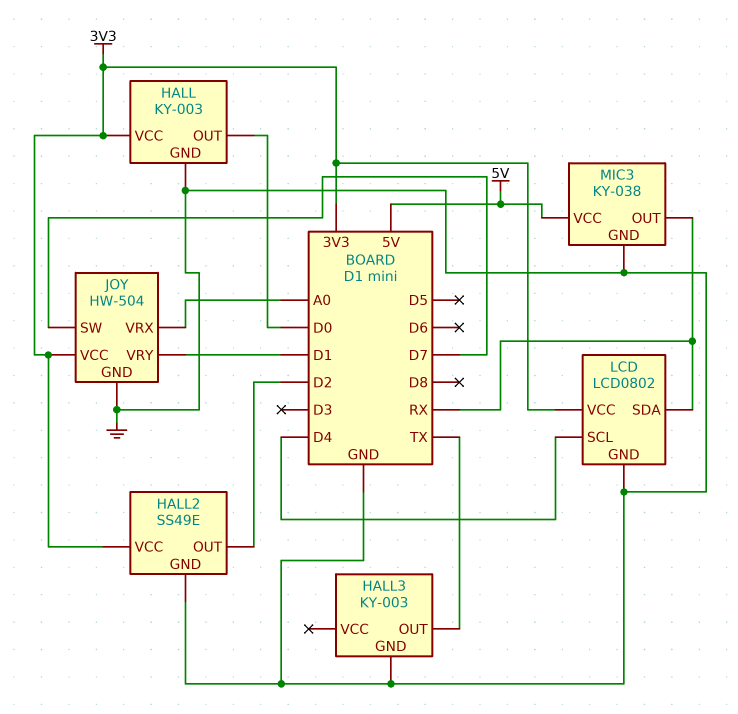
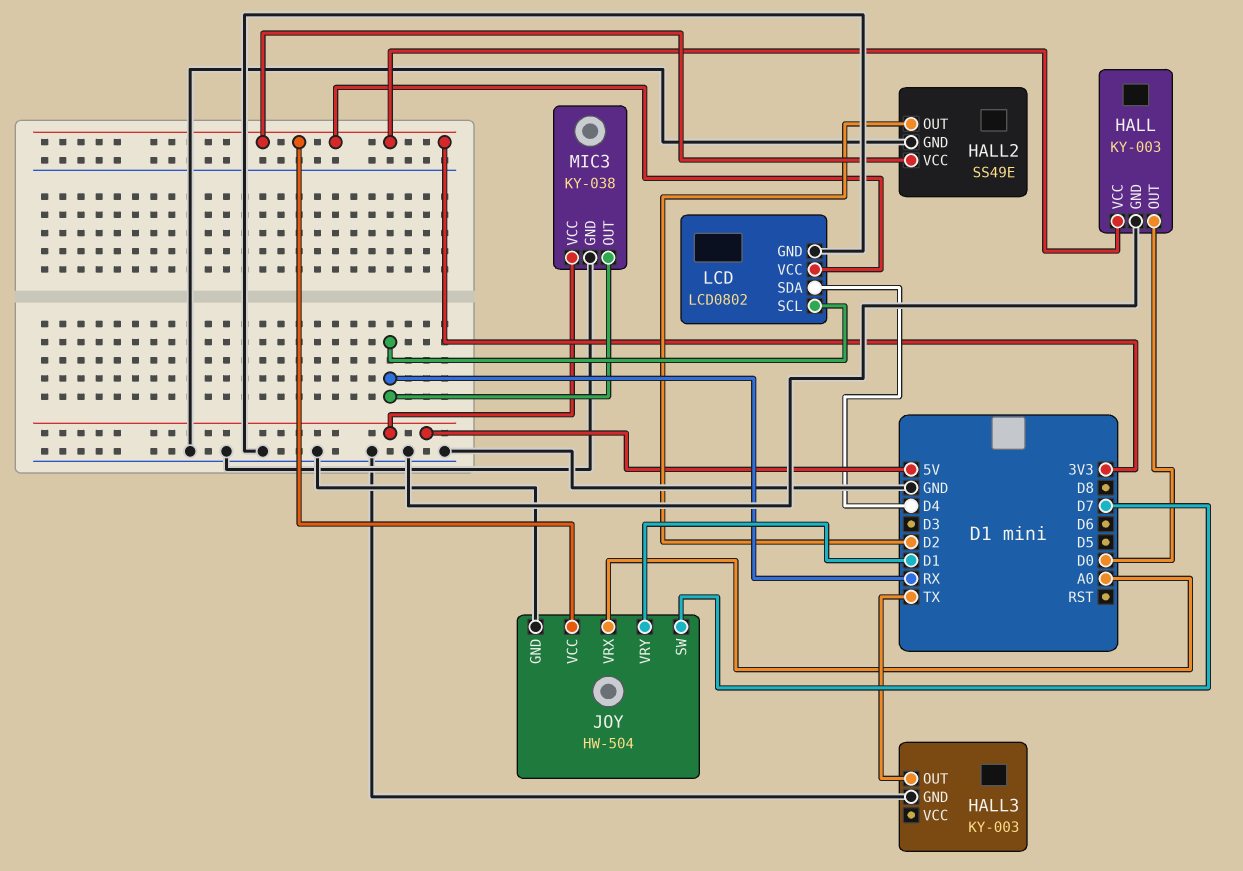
LCD pin SCL: D4 -> RX
LCD pin SDA: RX -> D4

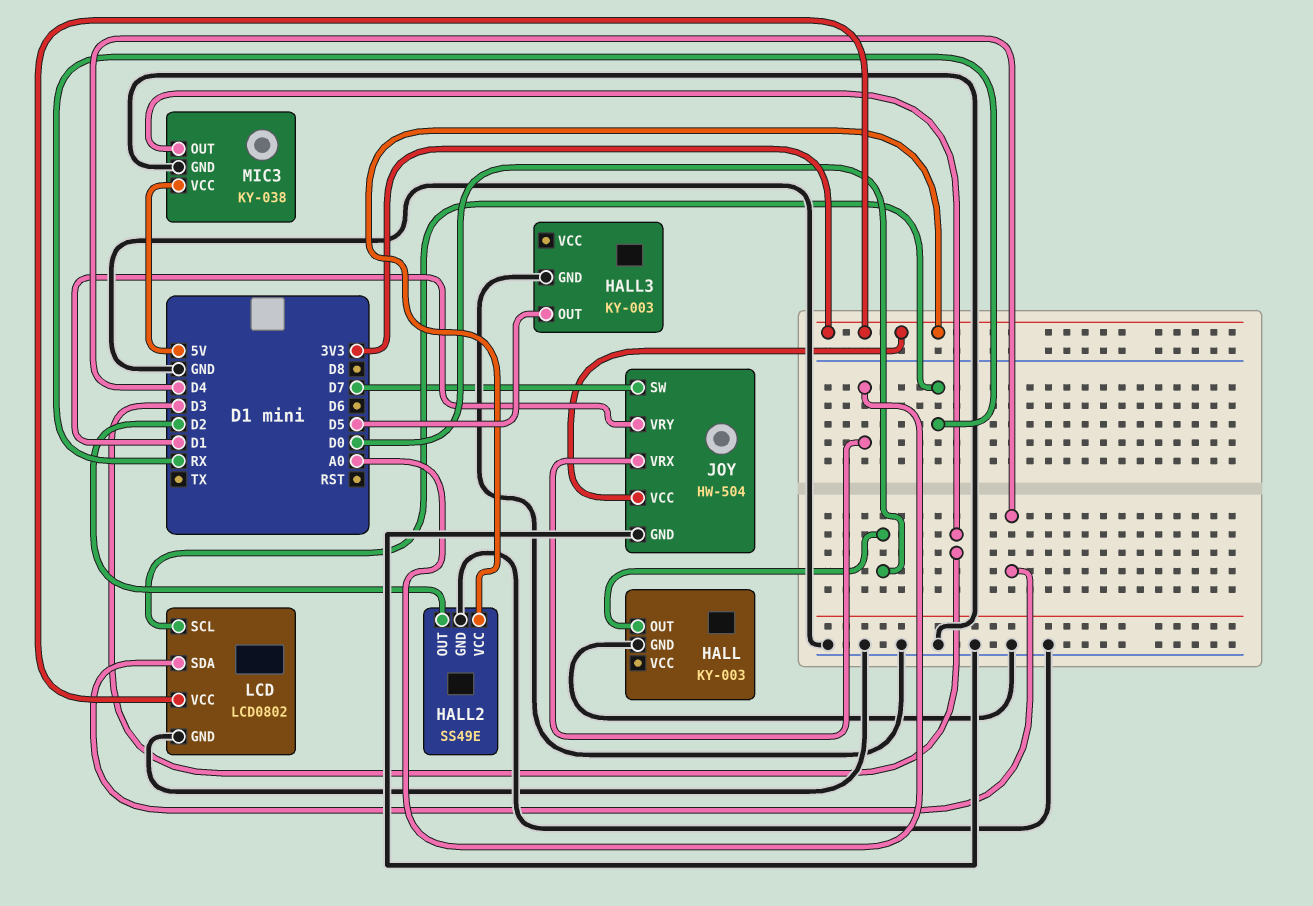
HALL pin VCC: 3V3 -> none
HALL3 pin OUT: TX -> D5
MIC3 pin OUT: RX -> D3

